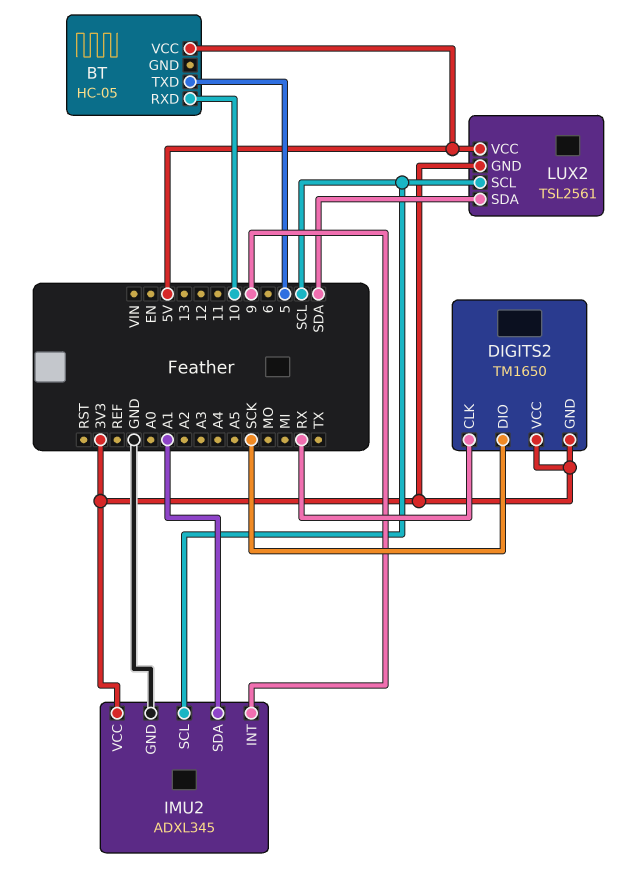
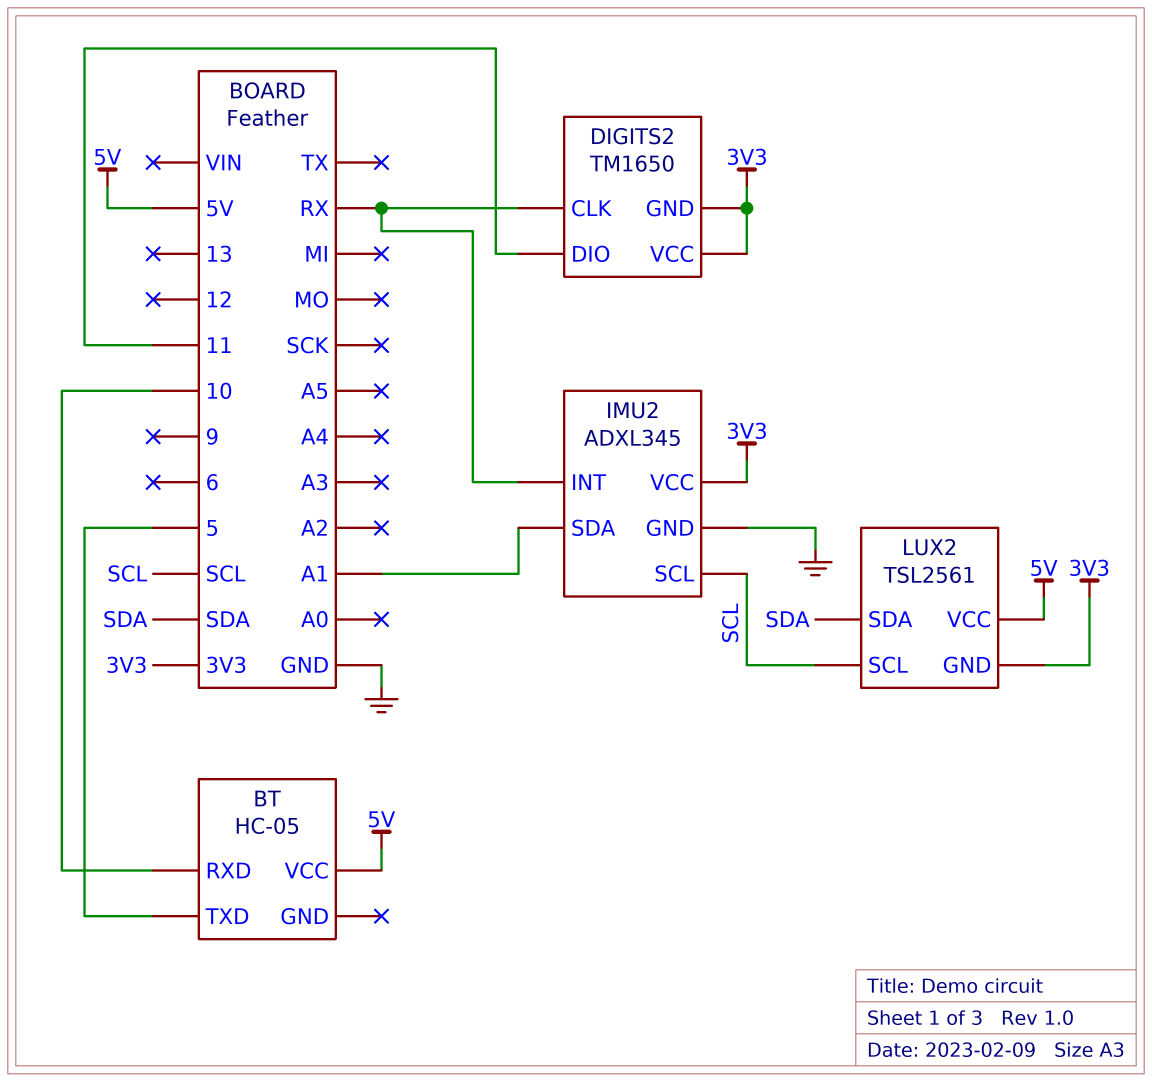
DIGITS2 pin DIO: SCK -> 11
IMU2 pin INT: 9 -> RX

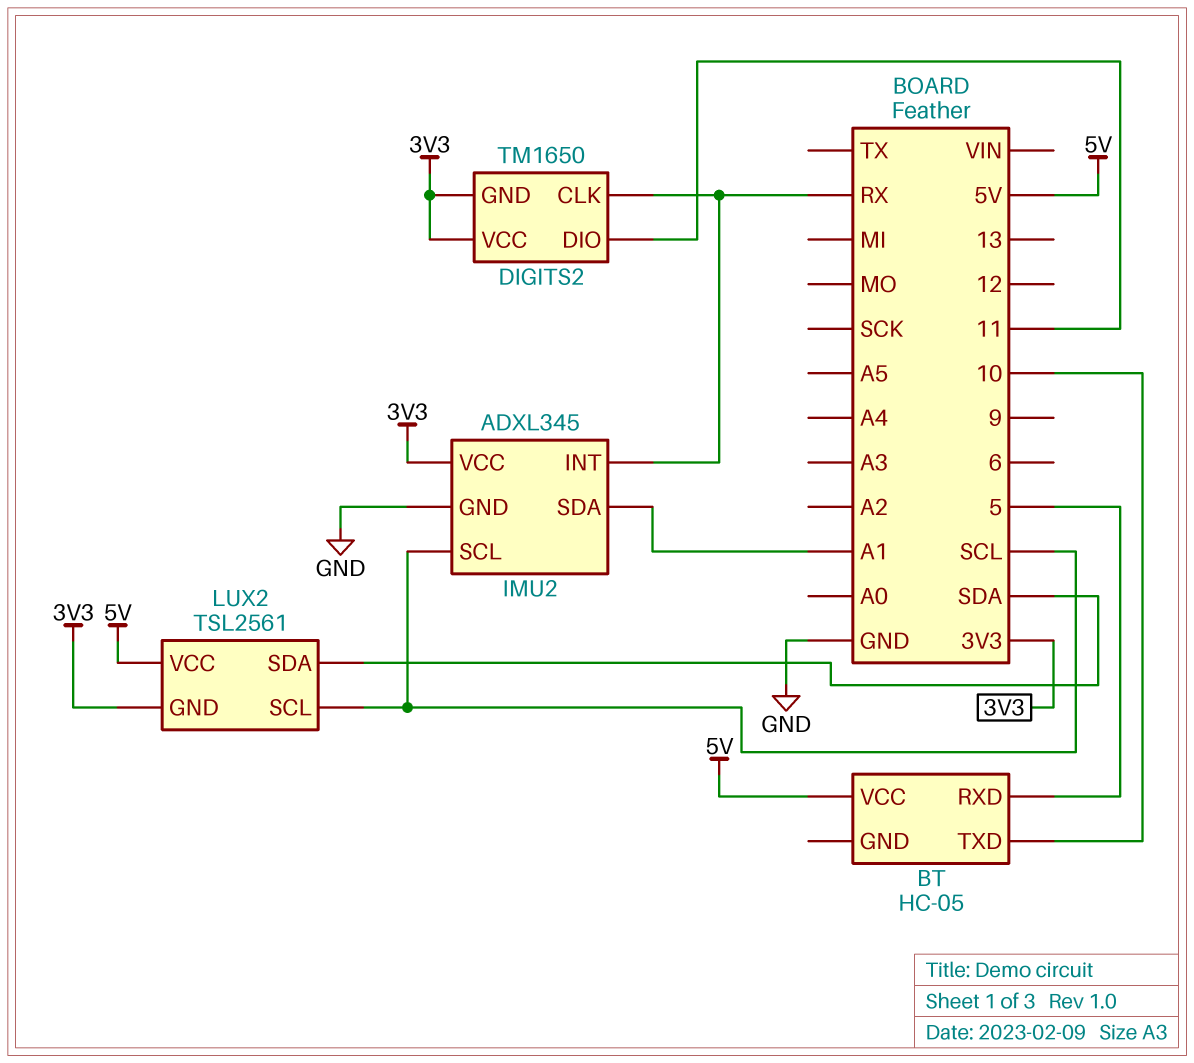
BT pin RXD: 10 -> 5
BT pin TXD: 5 -> 10

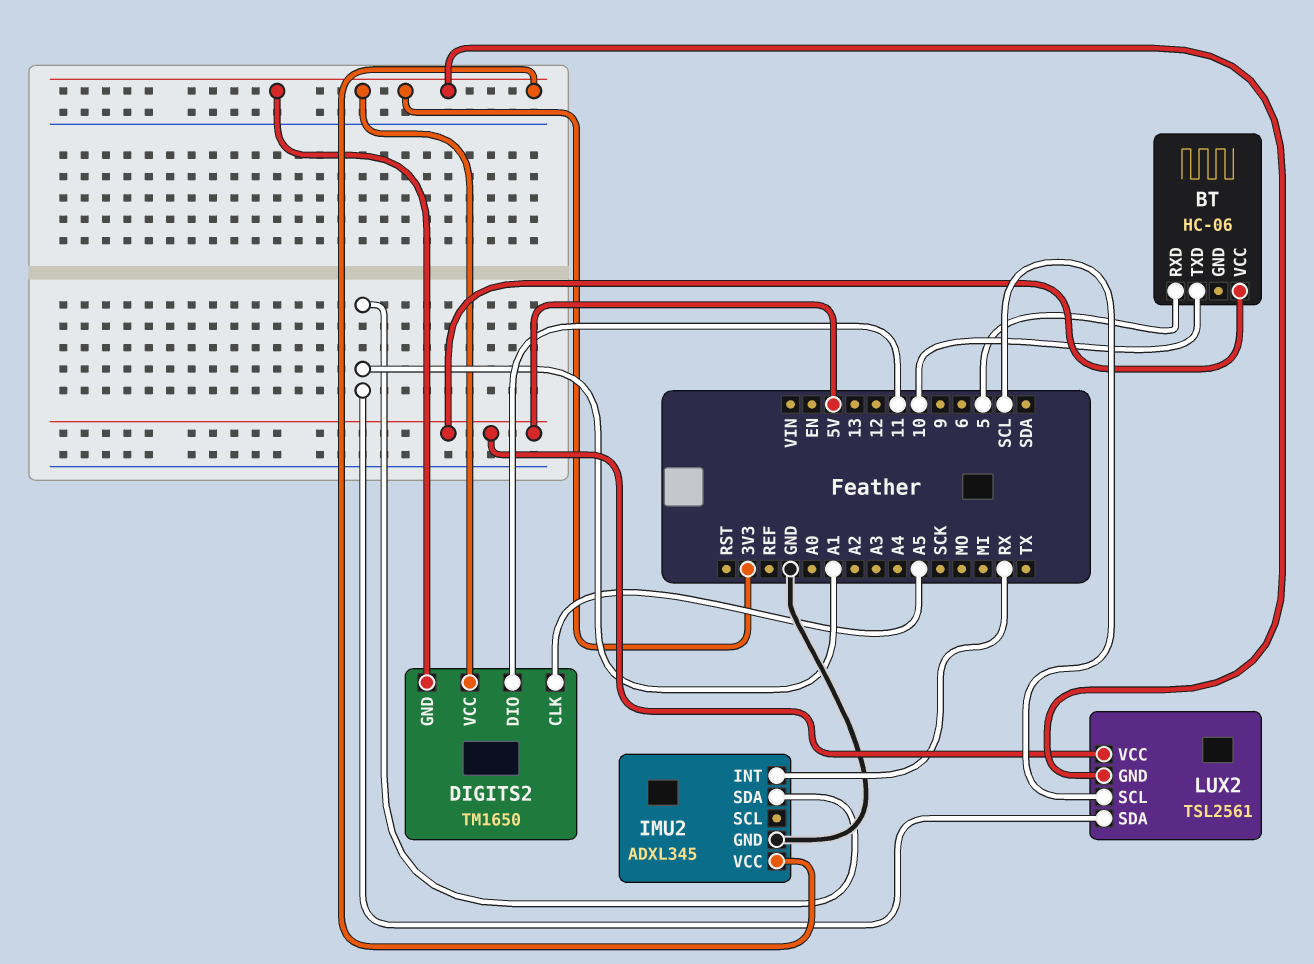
BT: HC-05 -> HC-06
DIGITS2 pin CLK: RX -> A5
IMU2 pin SCL: SCL -> none
LUX2 pin SDA: SDA -> A1

